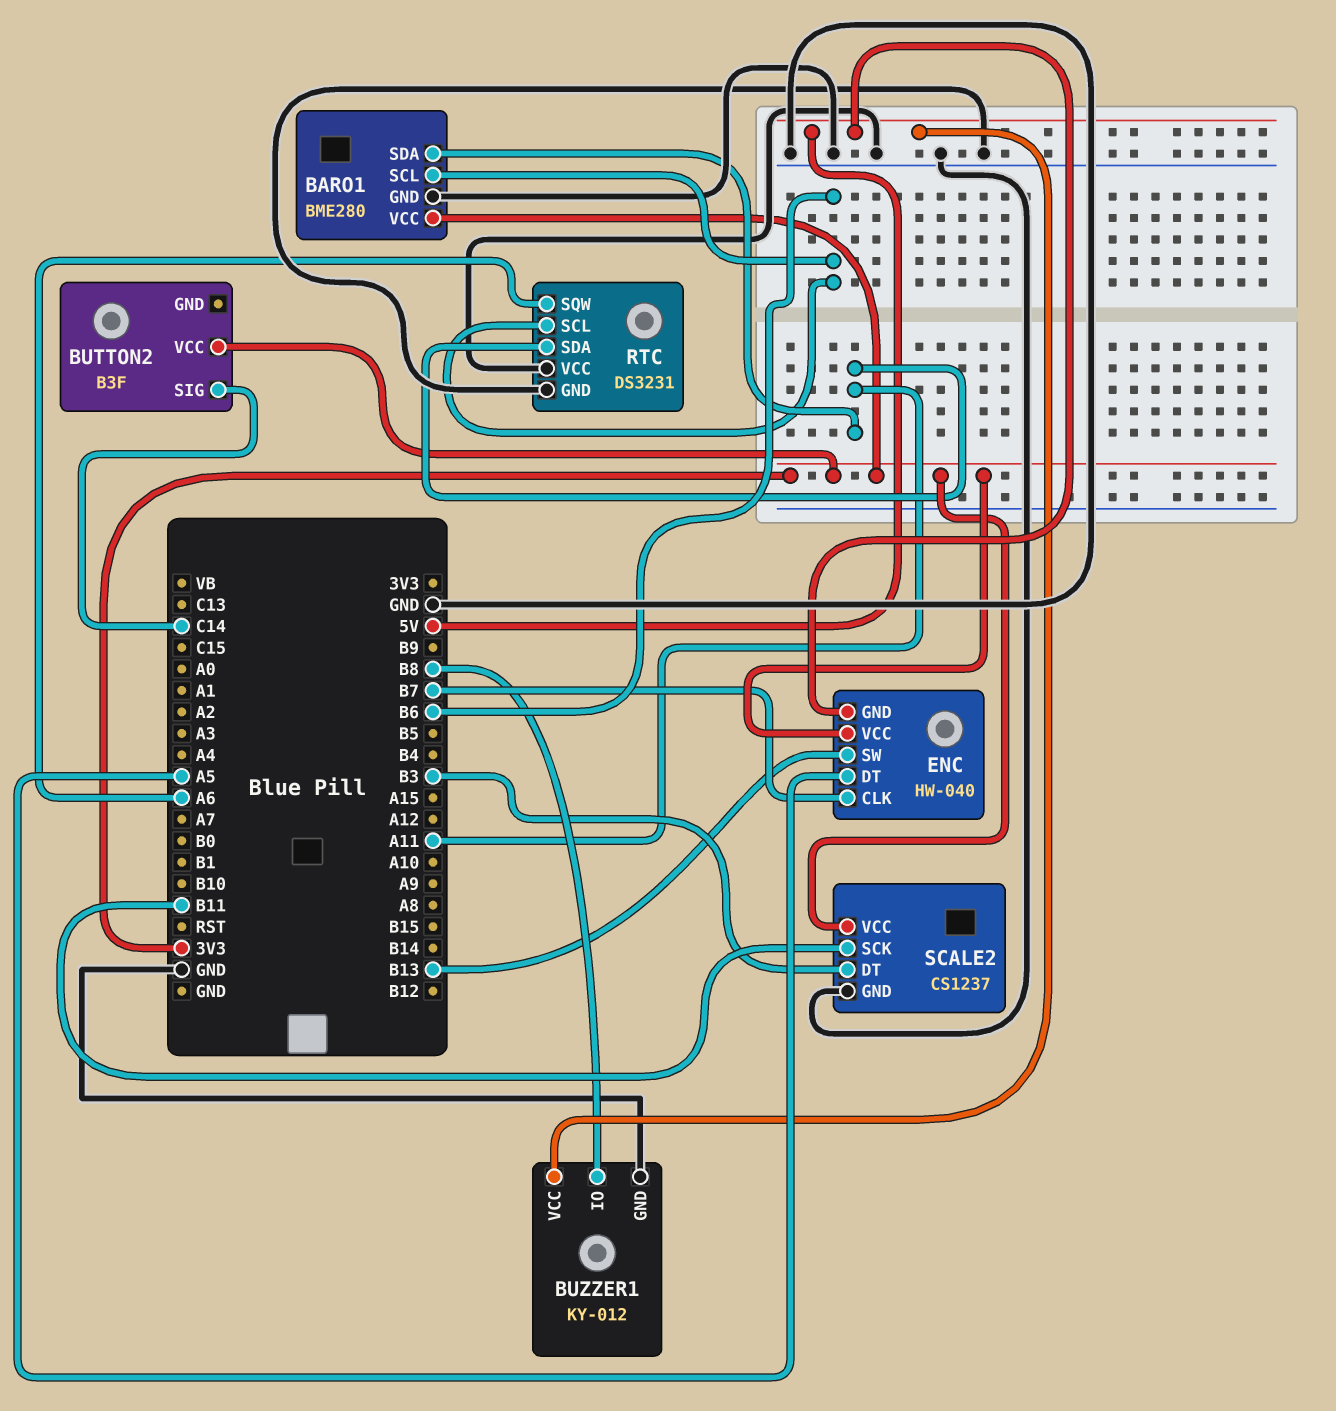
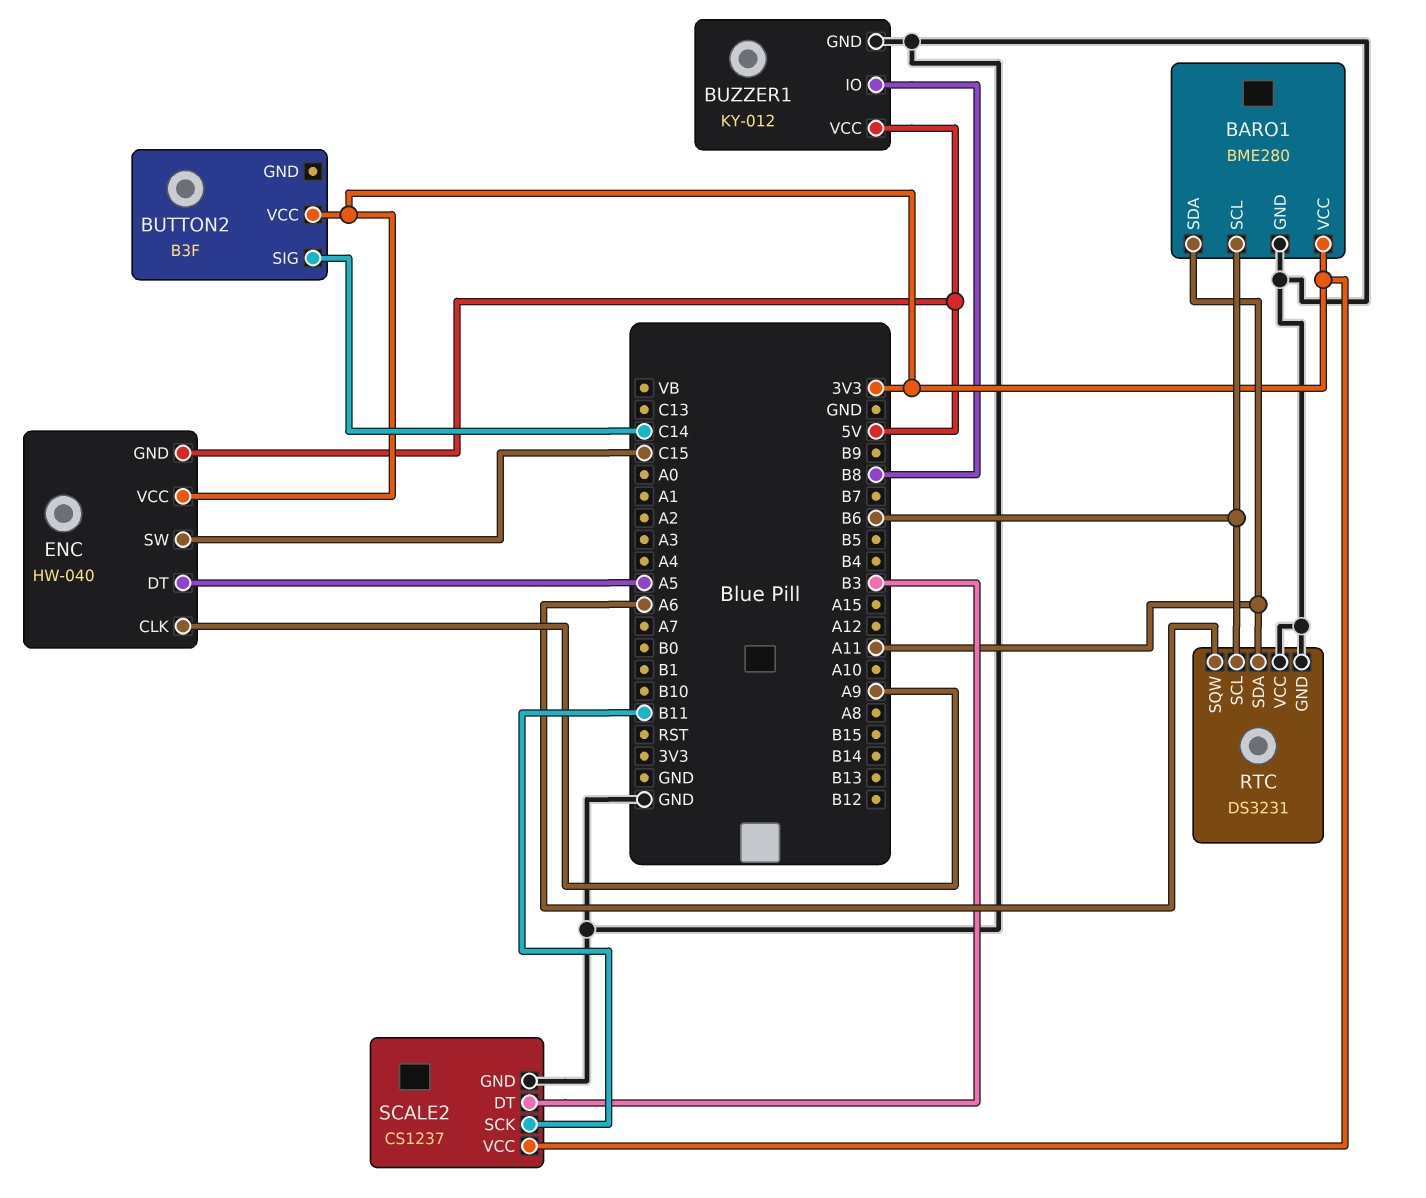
ENC pin CLK: B7 -> A9
ENC pin SW: B13 -> C15

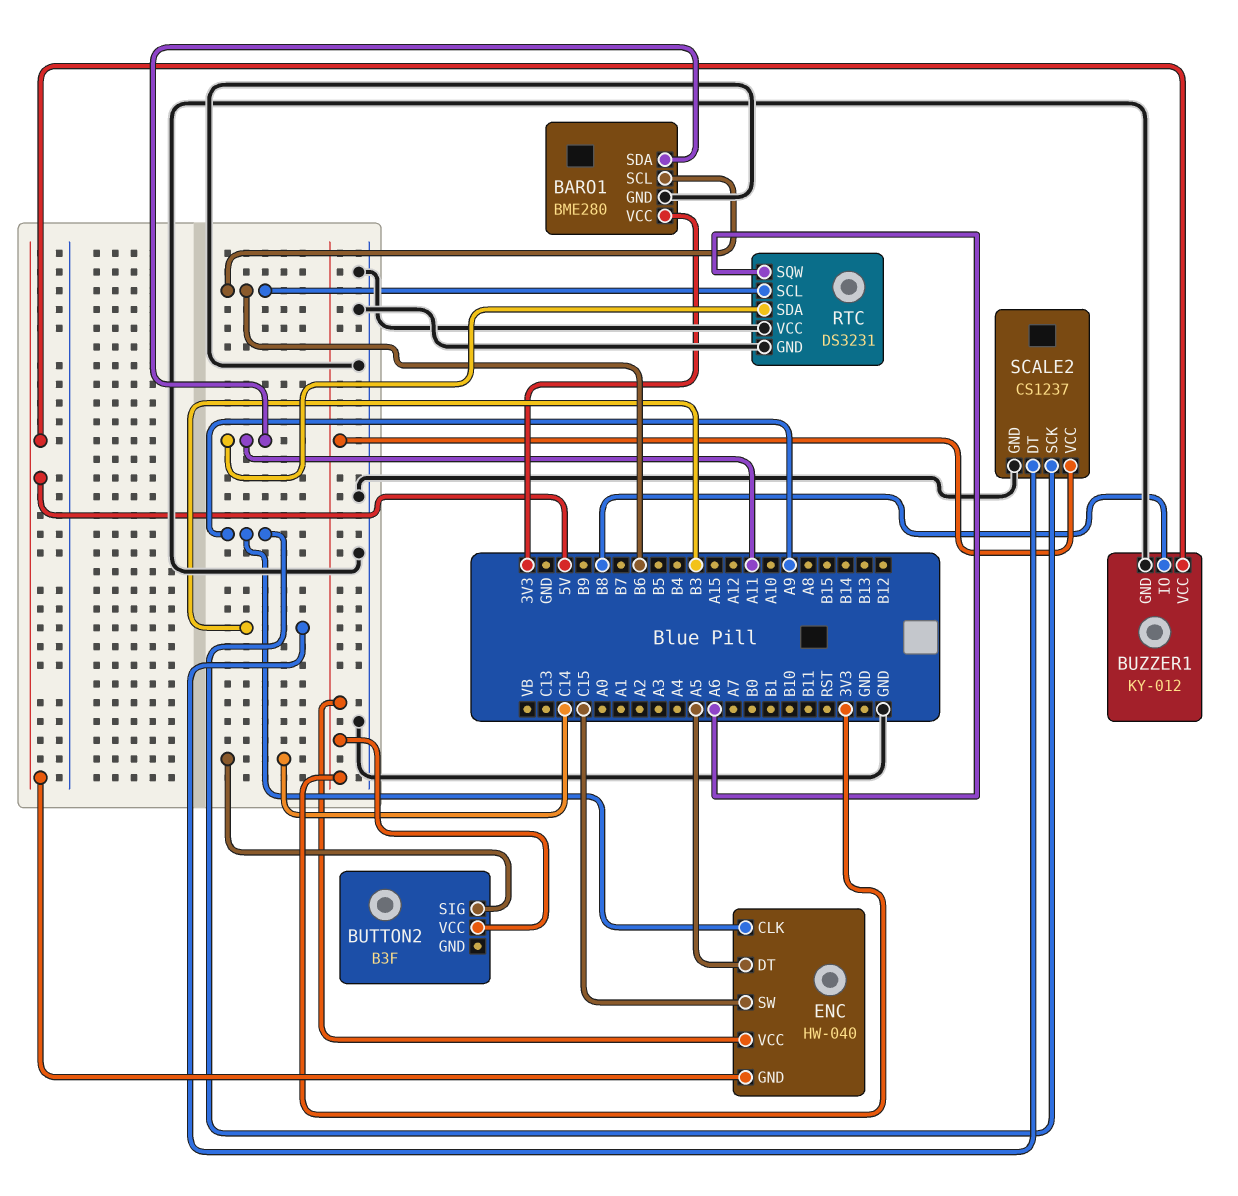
SCALE2 pin SCK: B11 -> A9

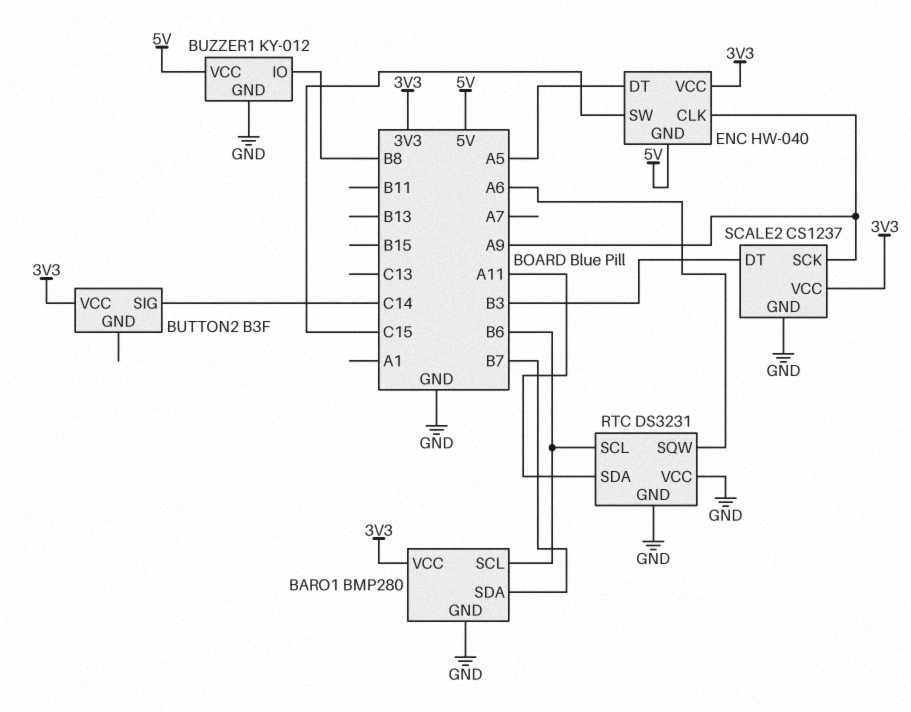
BARO1: BME280 -> BMP280
BARO1 pin SDA: A11 -> B7

